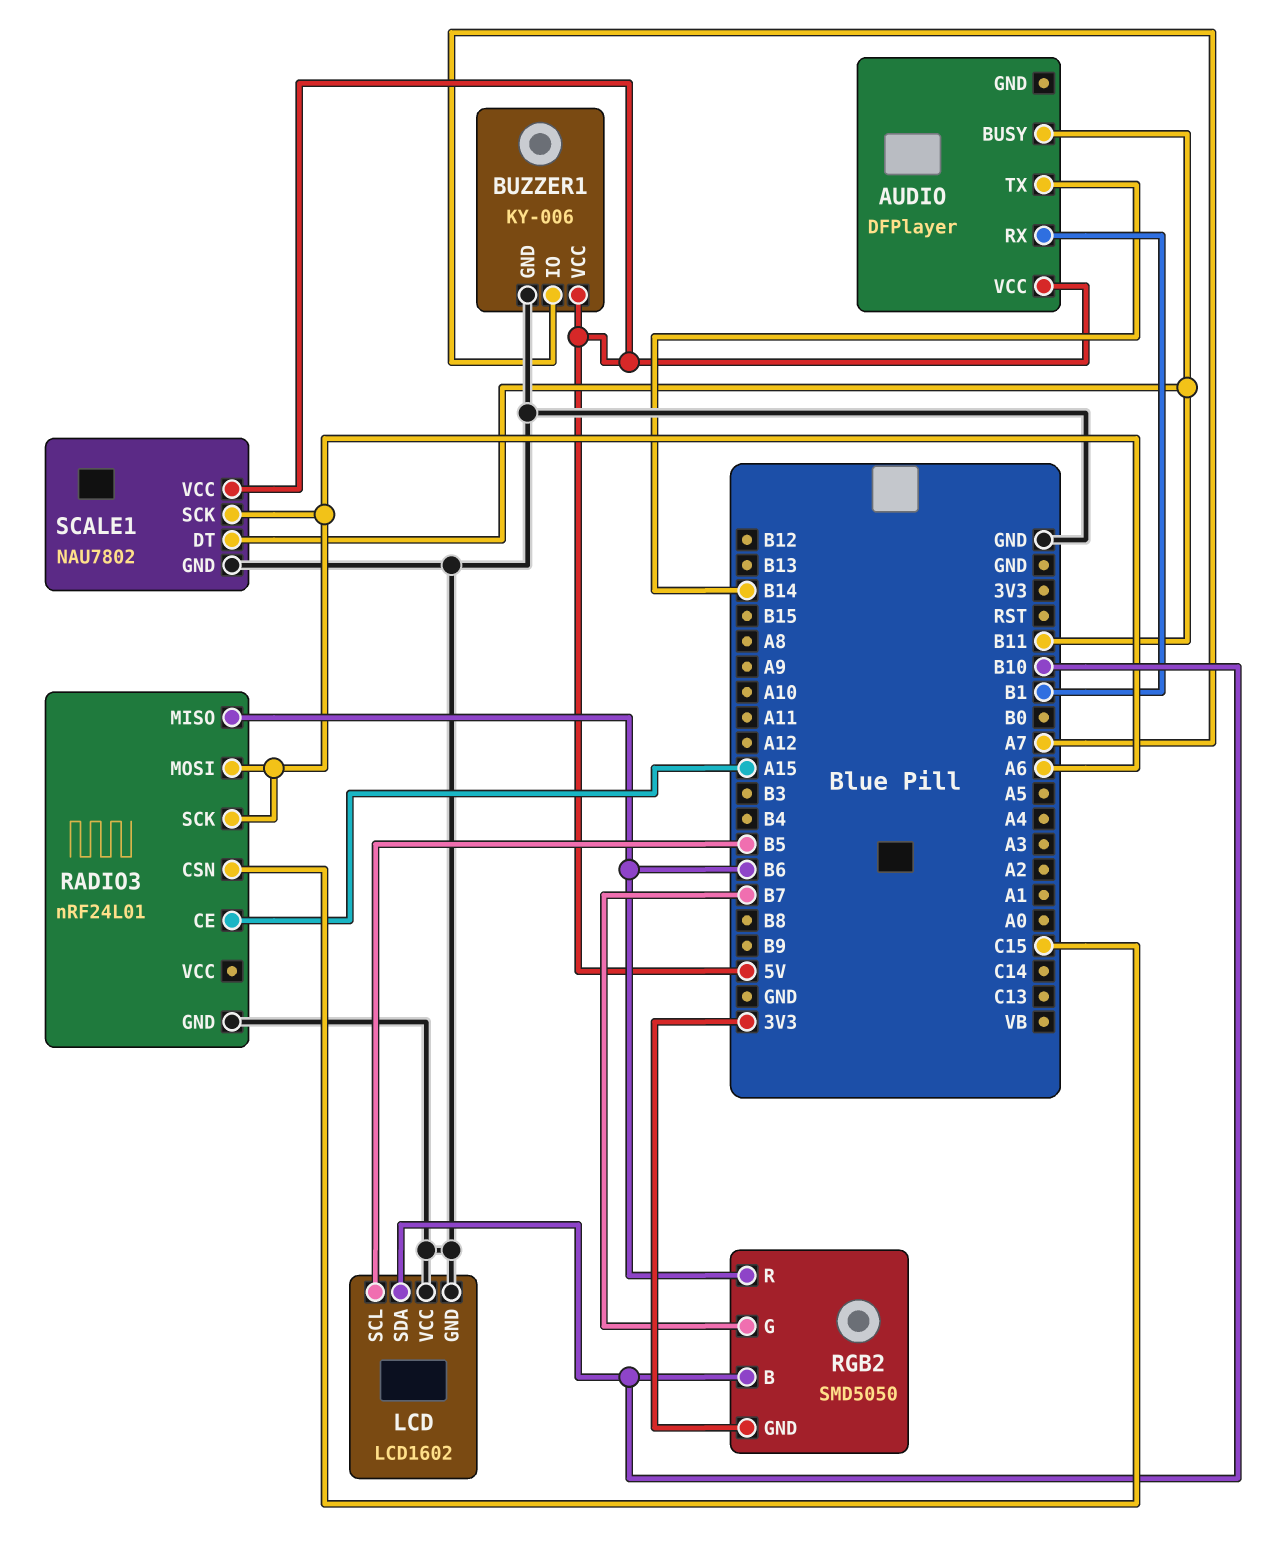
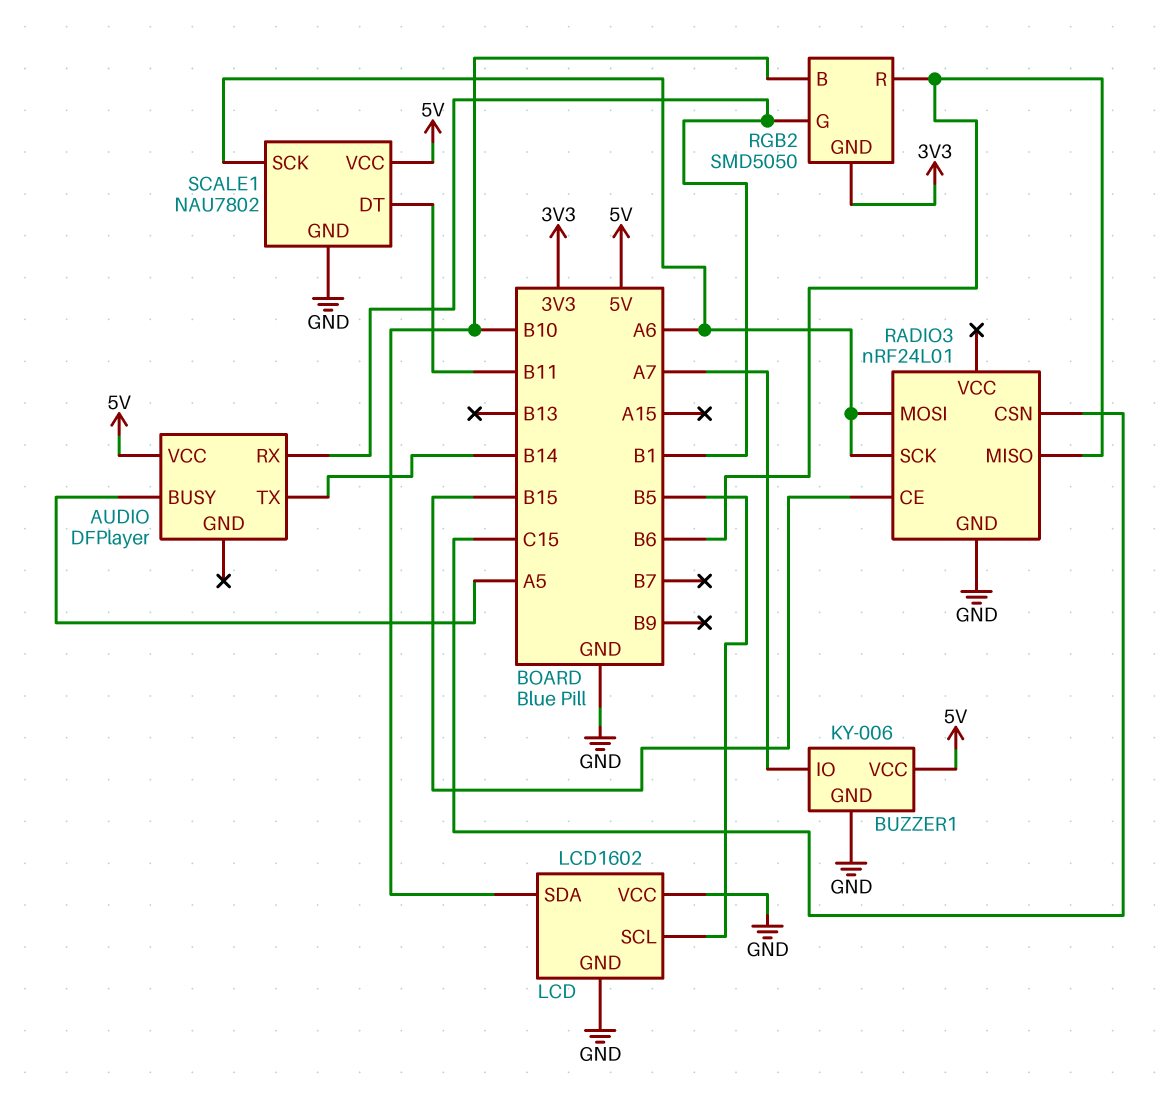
AUDIO pin BUSY: B11 -> A5
RADIO3 pin CE: A15 -> B15
RGB2 pin G: B7 -> B1

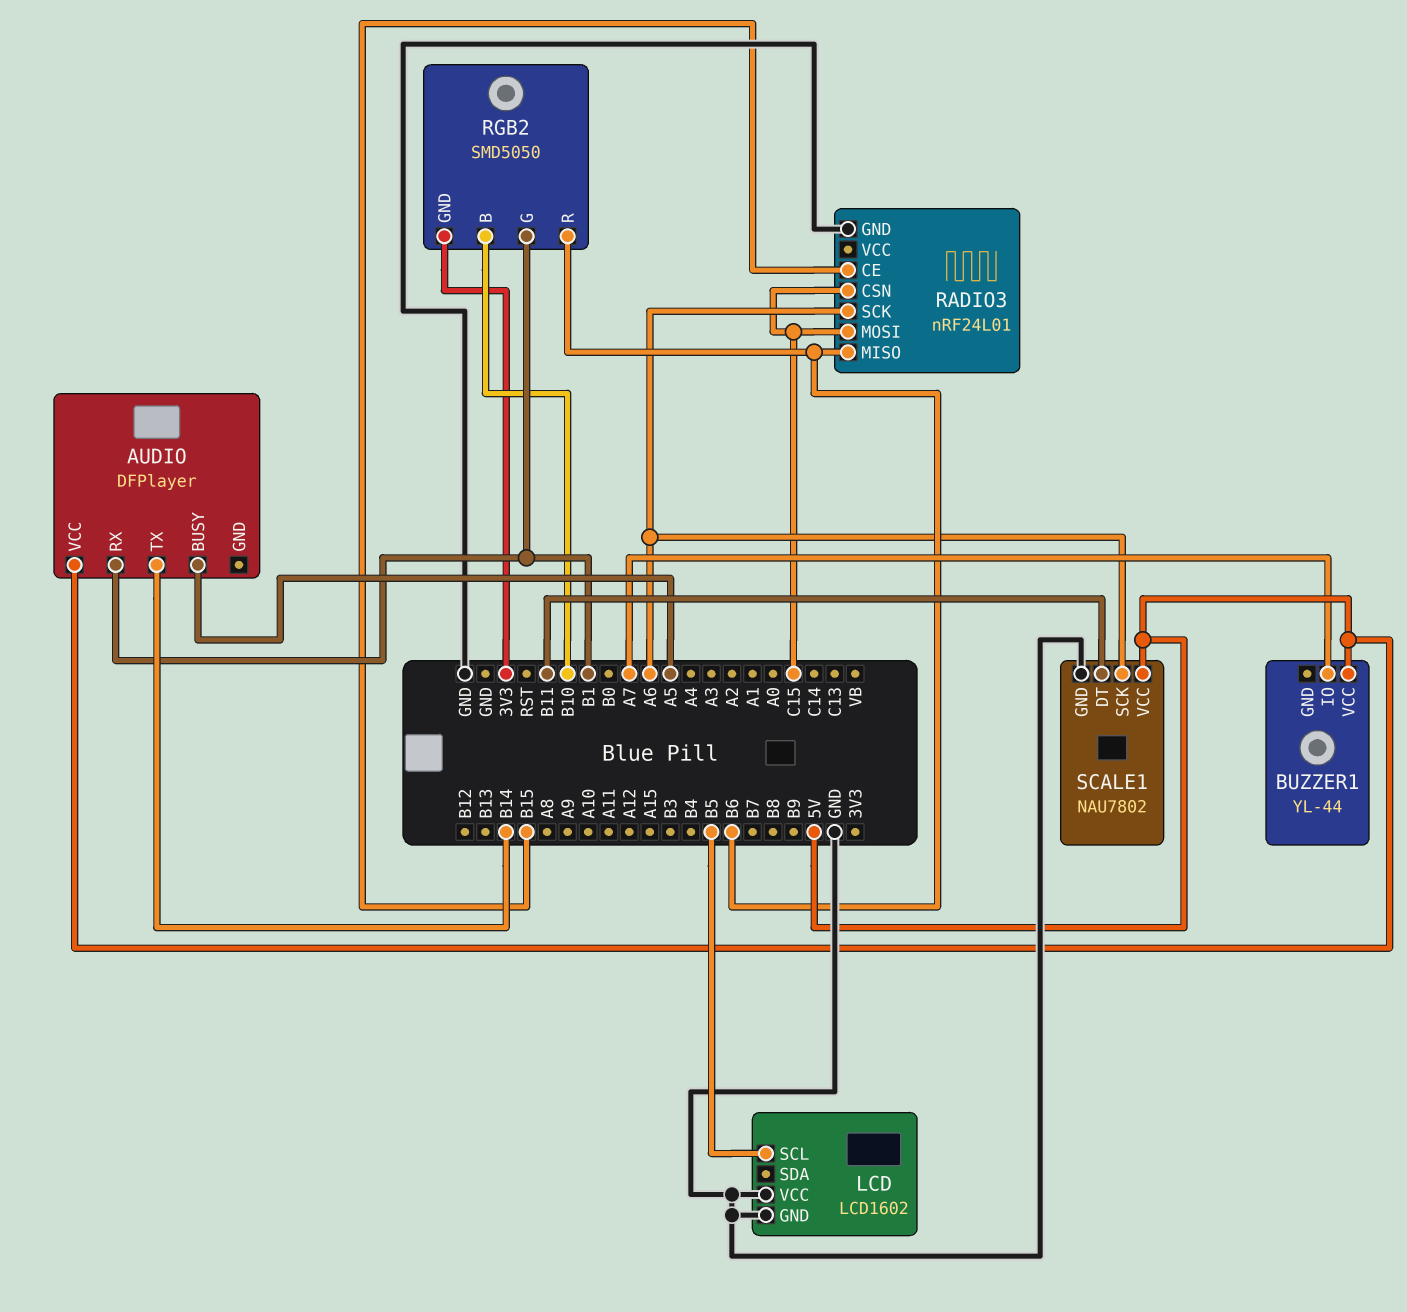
BUZZER1: KY-006 -> YL-44
BUZZER1 pin GND: GND -> none
LCD pin SDA: B10 -> none
RADIO3 pin MOSI: A6 -> C15

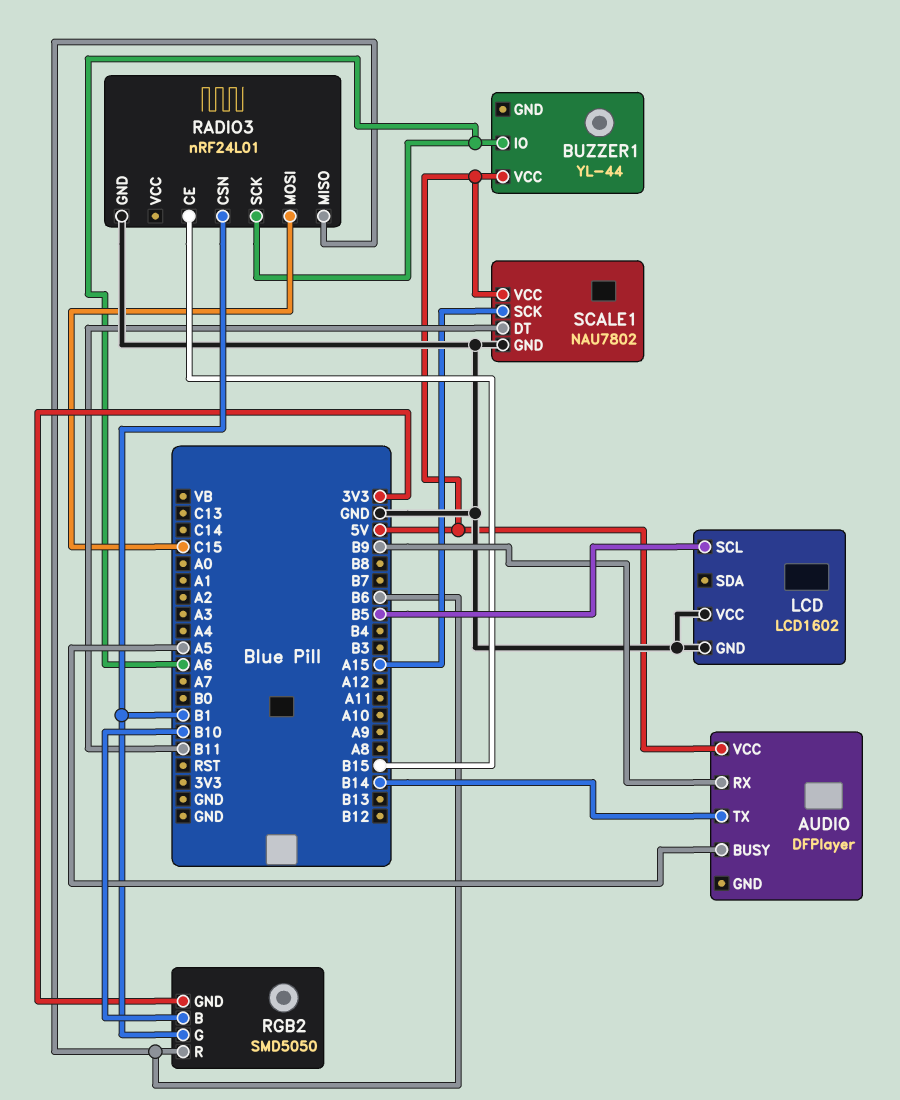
AUDIO pin RX: B1 -> B9
BUZZER1 pin IO: A7 -> A6
RADIO3 pin CSN: C15 -> B1
SCALE1 pin SCK: A6 -> A15

